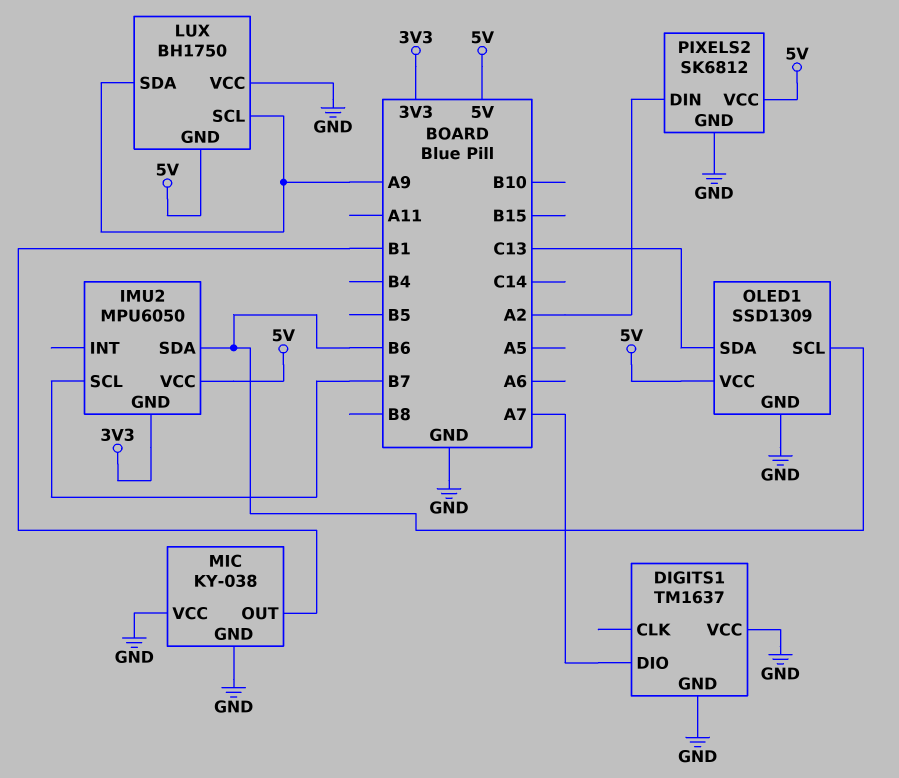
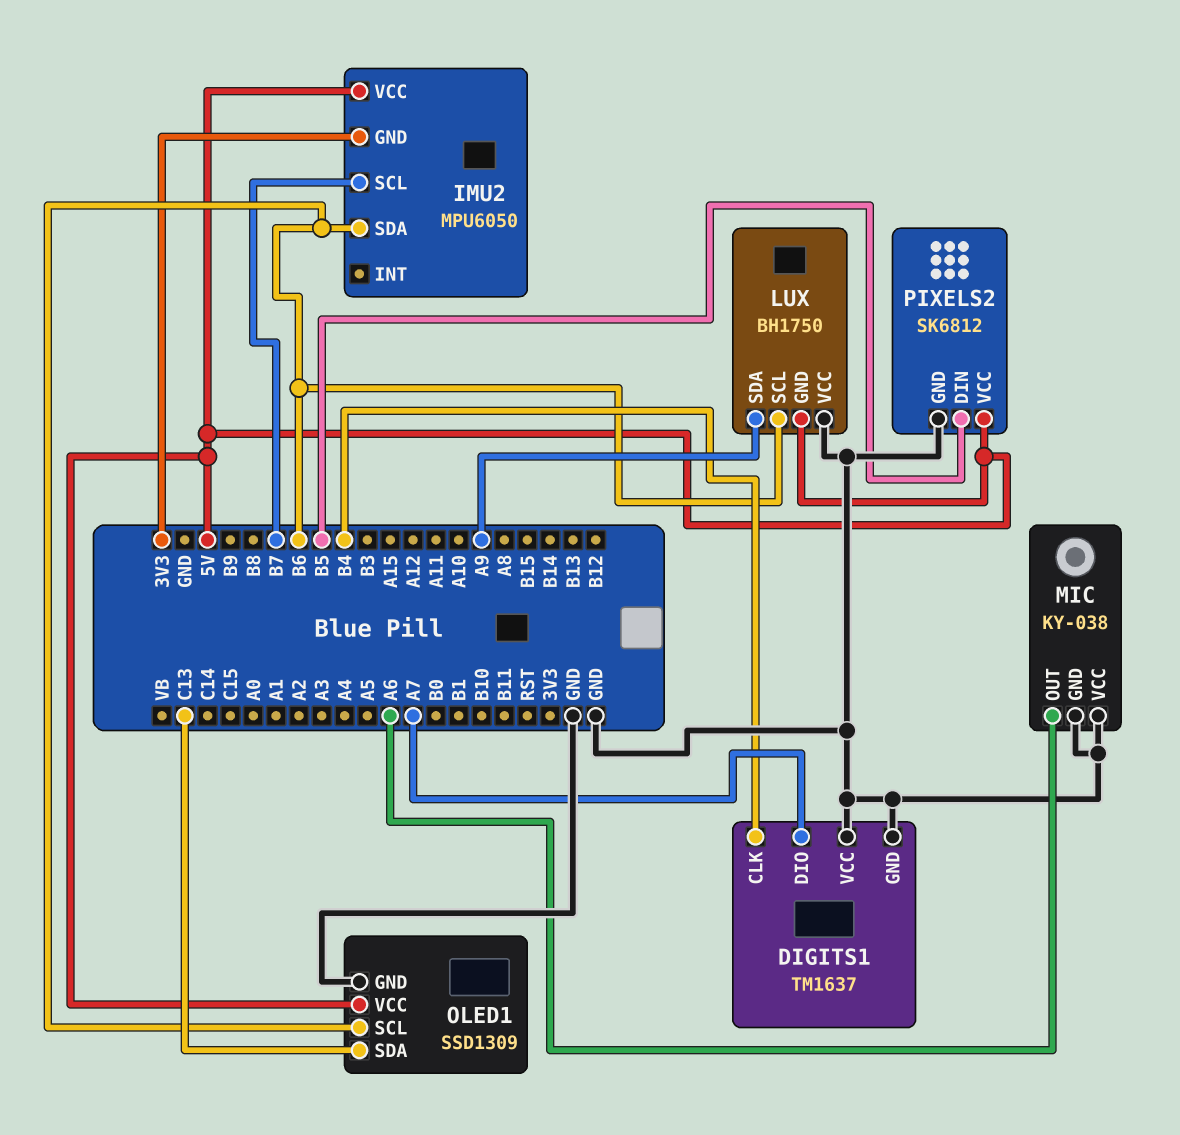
DIGITS1 pin CLK: none -> B4
LUX pin SCL: A9 -> B6
MIC pin OUT: B1 -> A6
PIXELS2 pin DIN: A2 -> B5

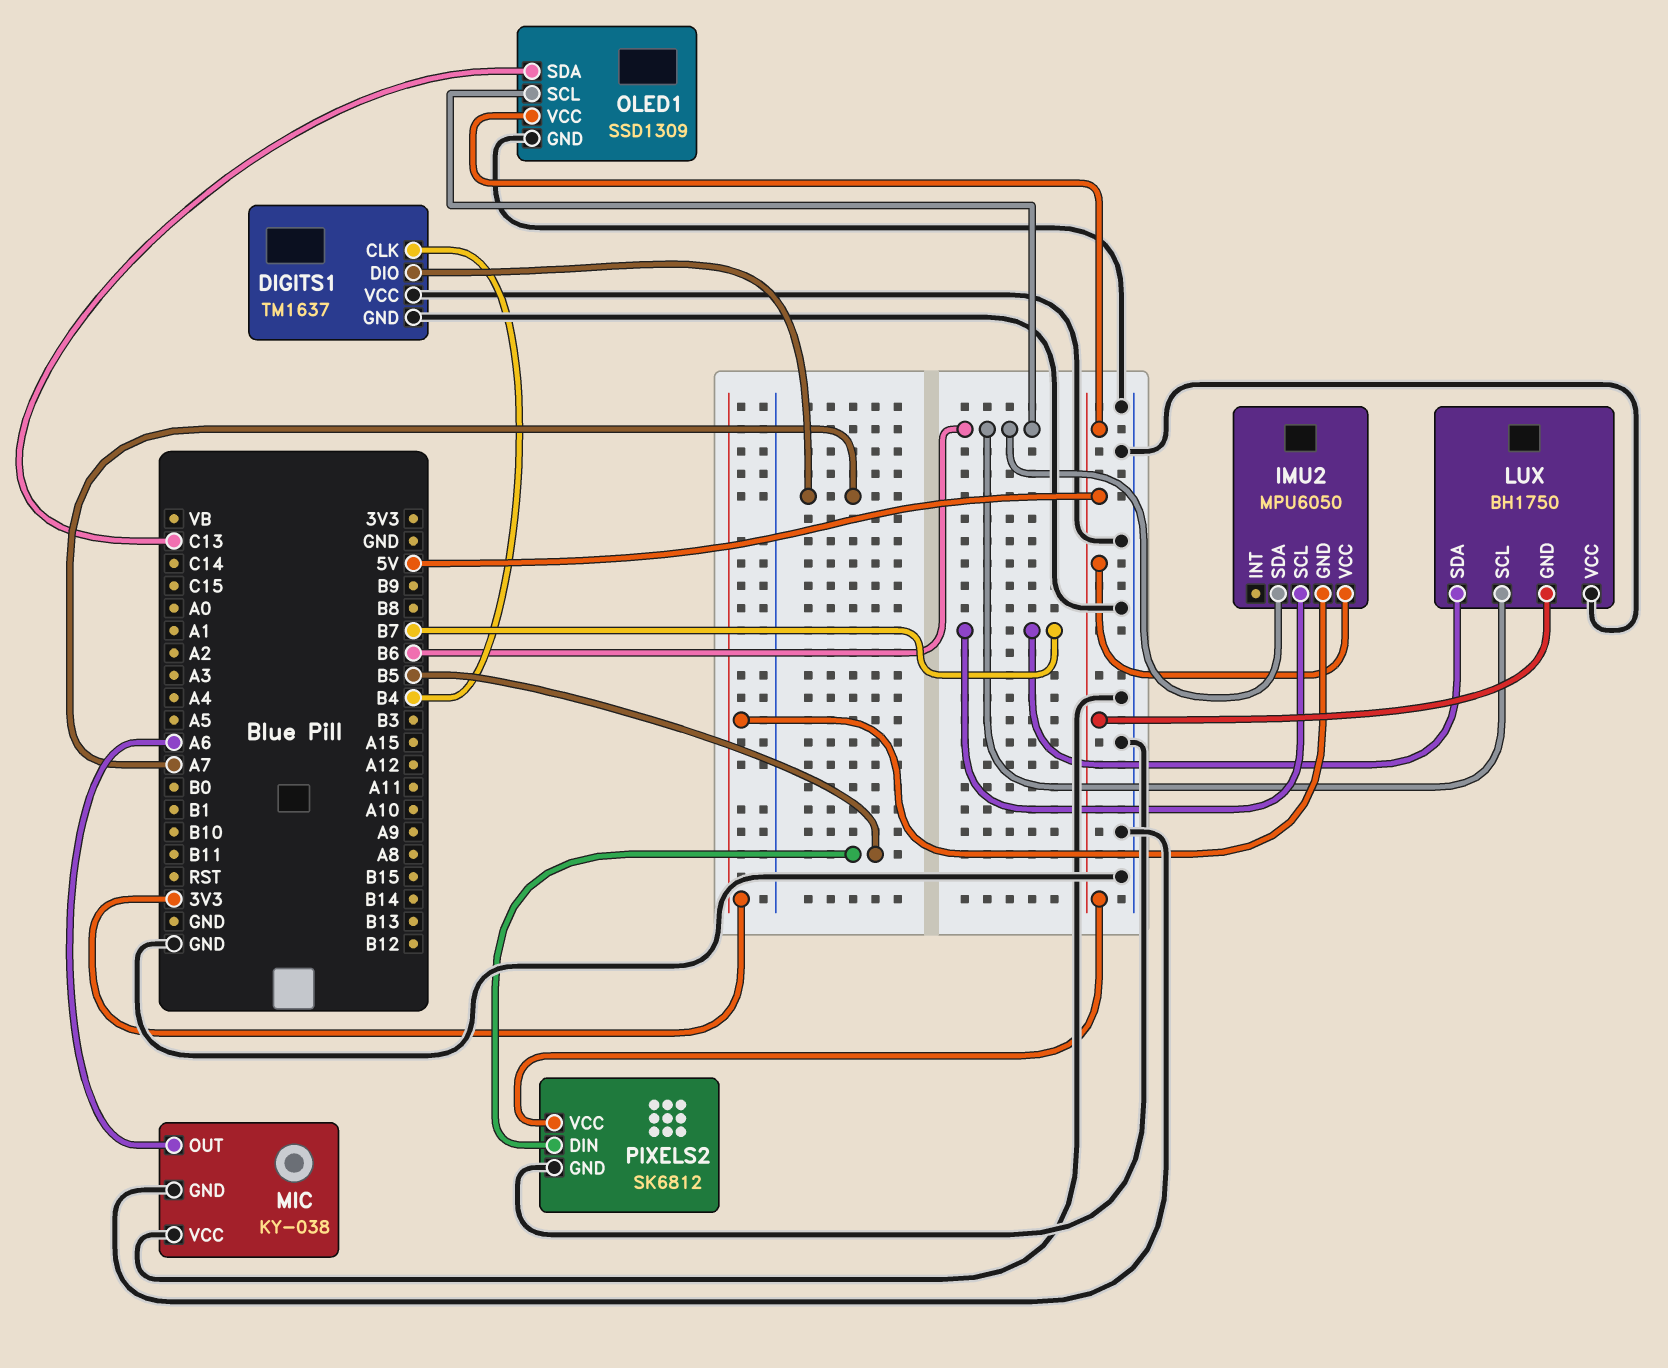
LUX pin SDA: A9 -> B7

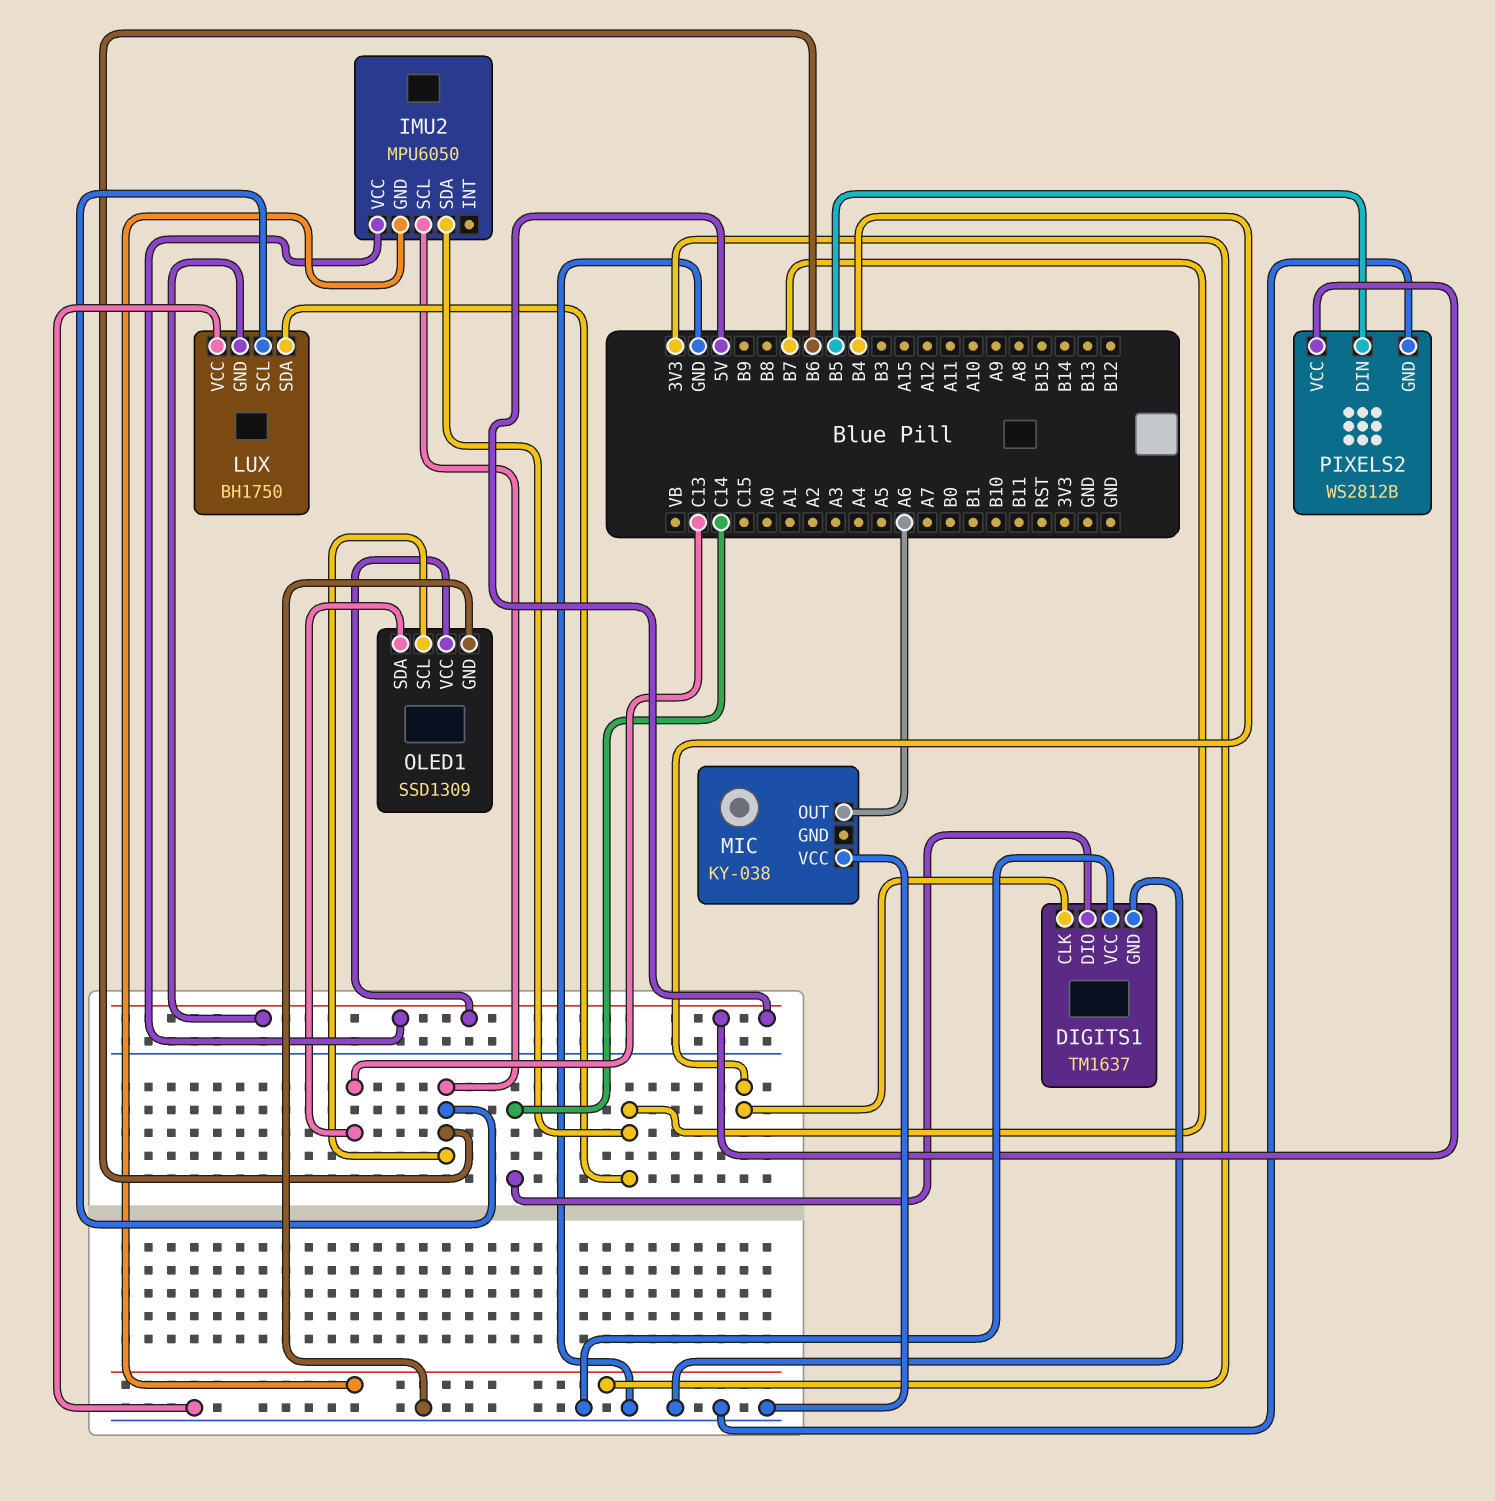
DIGITS1 pin DIO: A7 -> C14
IMU2 pin SCL: B7 -> B6
IMU2 pin SDA: B6 -> B7
MIC pin GND: GND -> none
PIXELS2: SK6812 -> WS2812B

